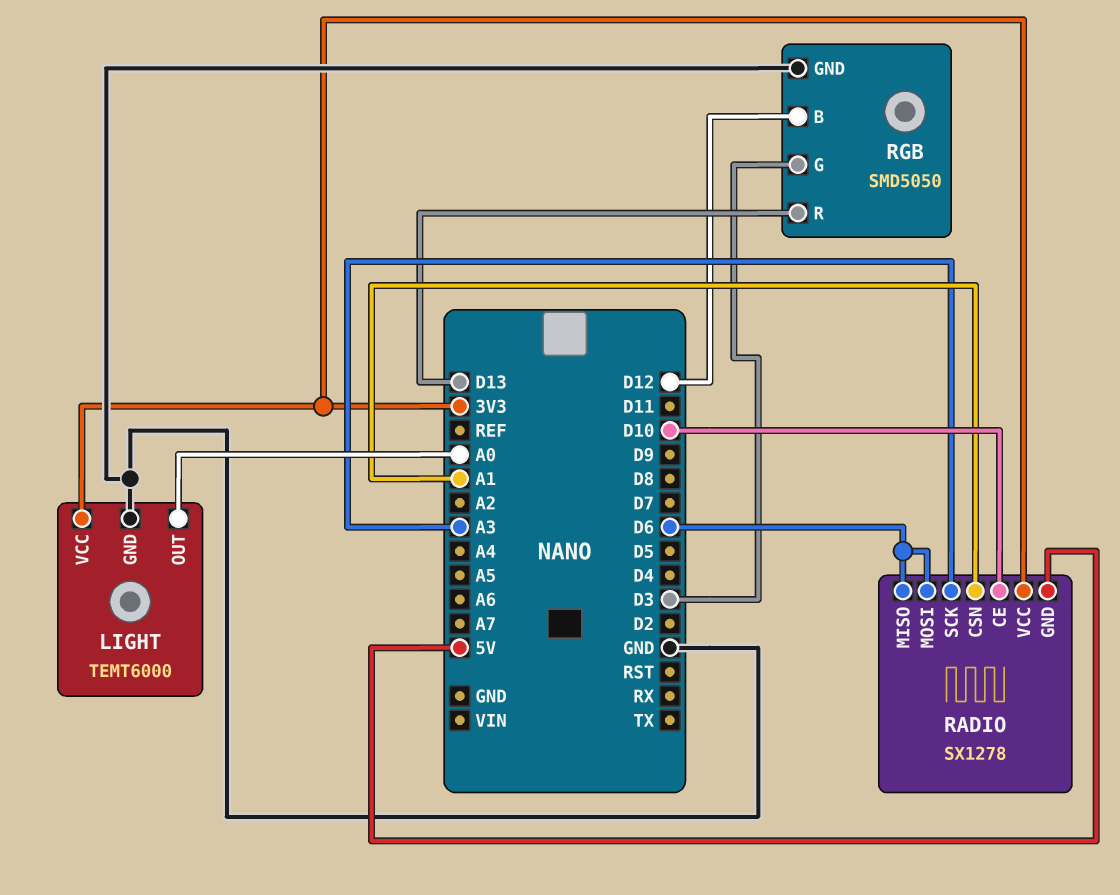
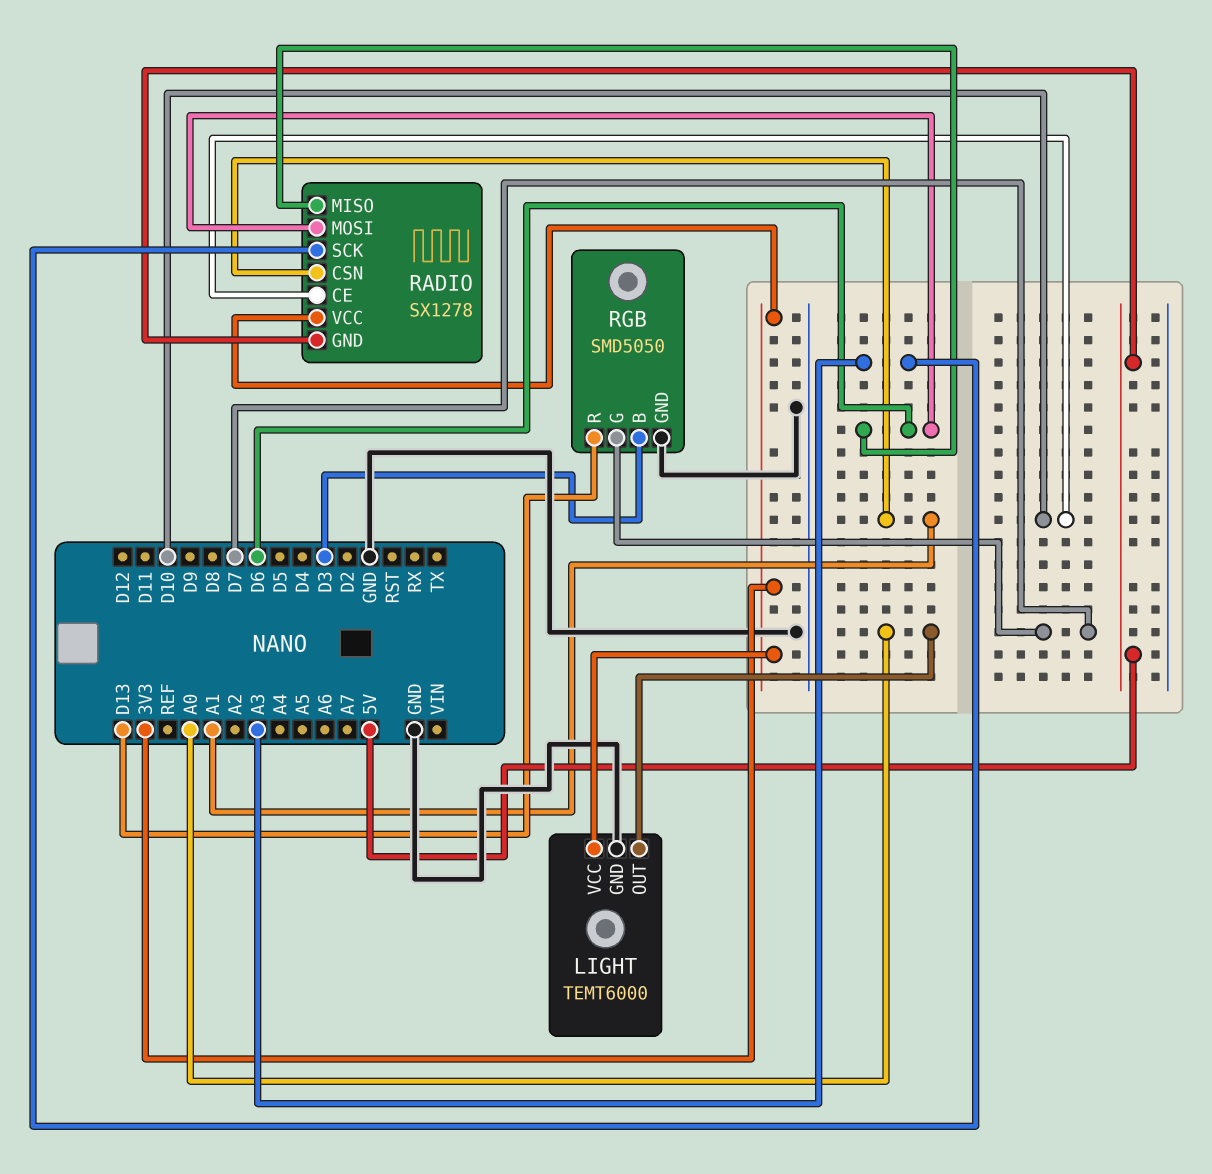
RGB pin B: D12 -> D3
RGB pin G: D3 -> D7

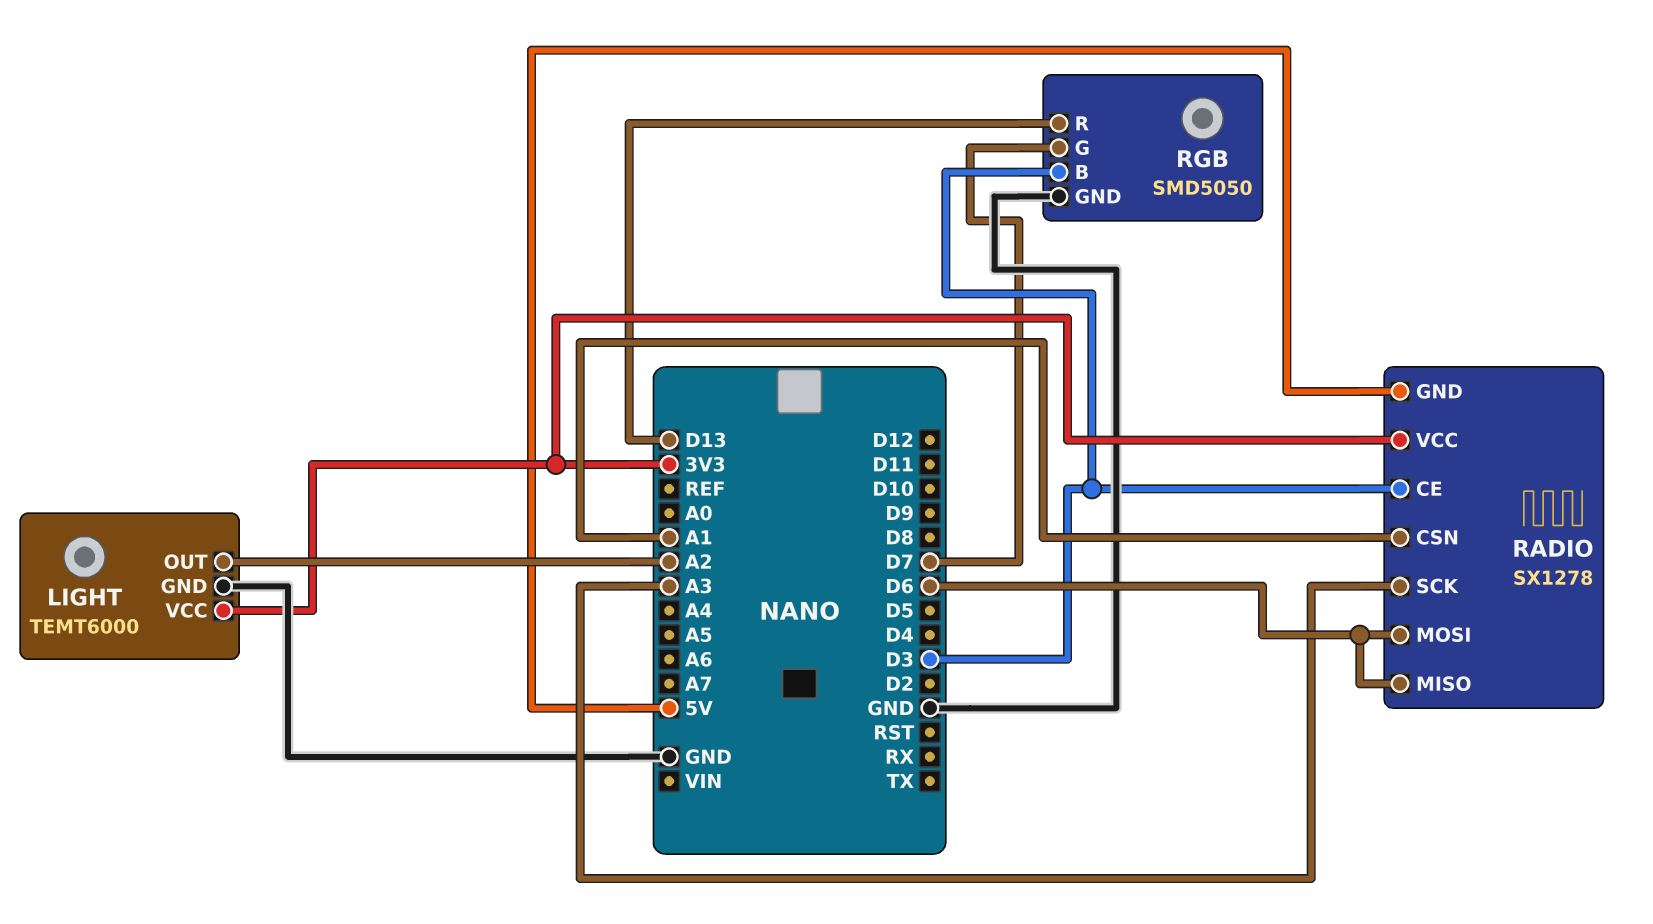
LIGHT pin OUT: A0 -> A2
RADIO pin CE: D10 -> D3

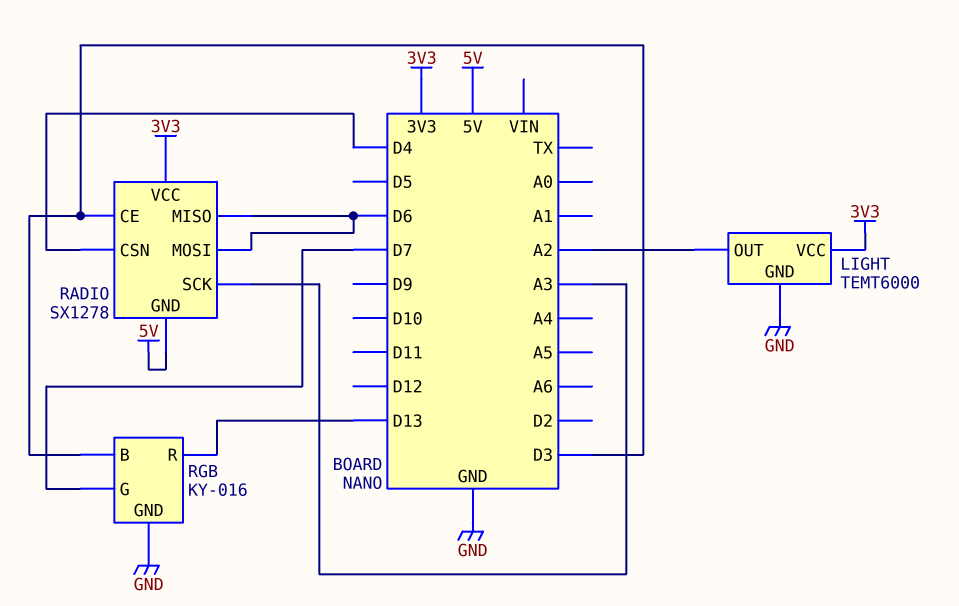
RADIO pin CSN: A1 -> D4
RGB: SMD5050 -> KY-016

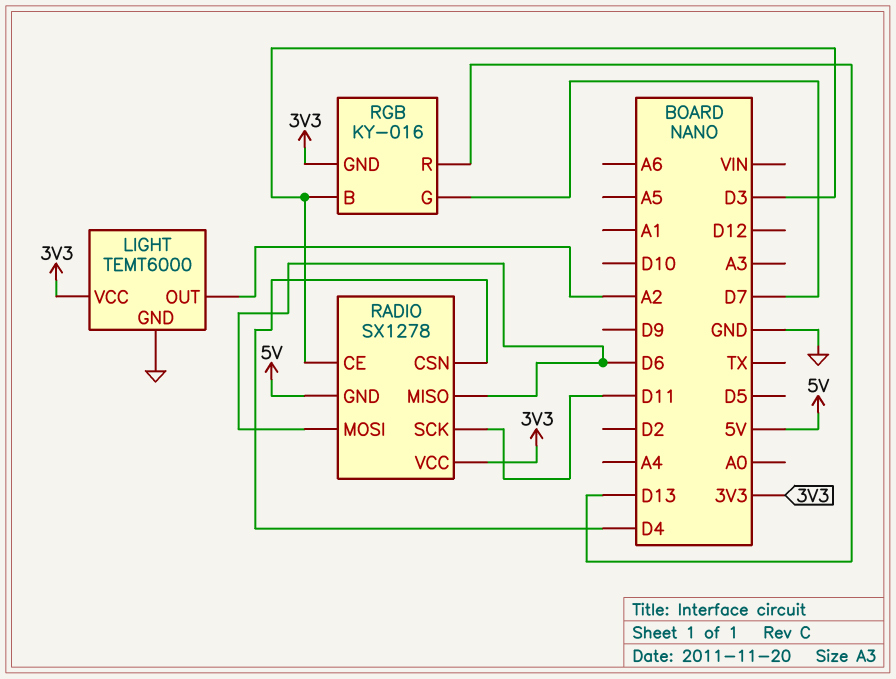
RADIO pin SCK: A3 -> D11
RGB pin GND: GND -> 3V3

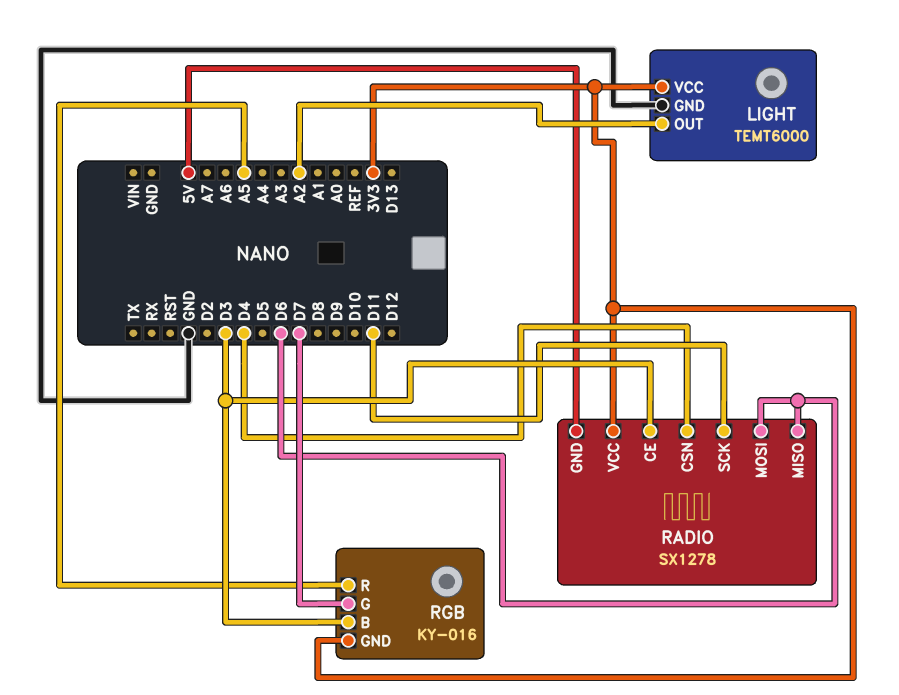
RGB pin R: D13 -> A5

